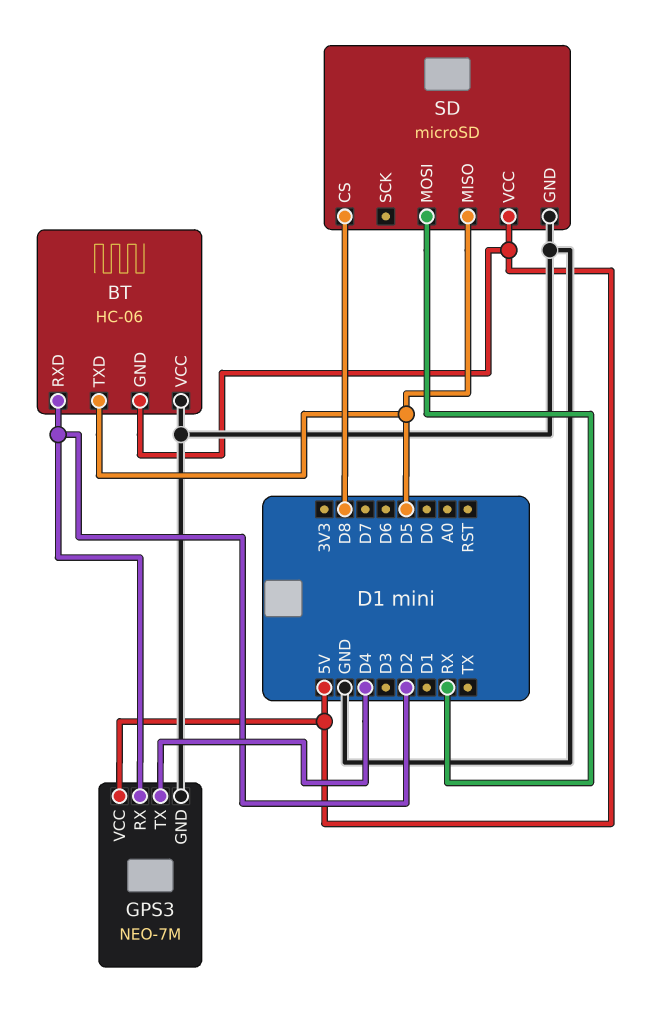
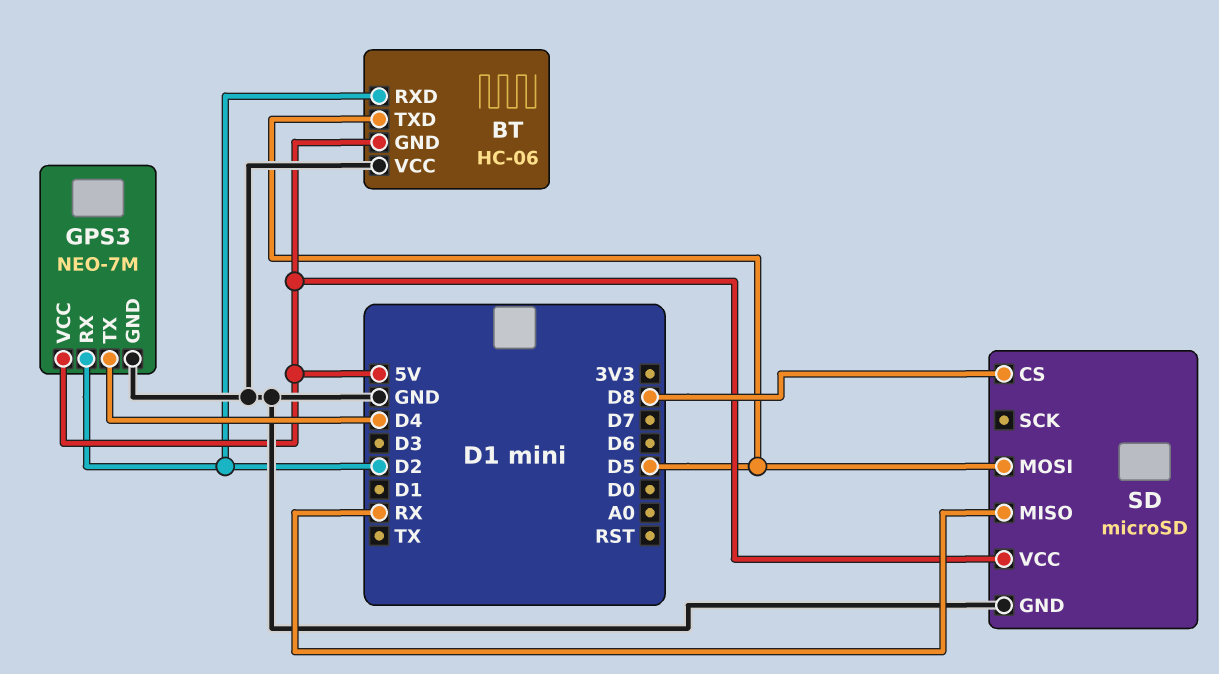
SD pin MISO: D5 -> RX
SD pin MOSI: RX -> D5

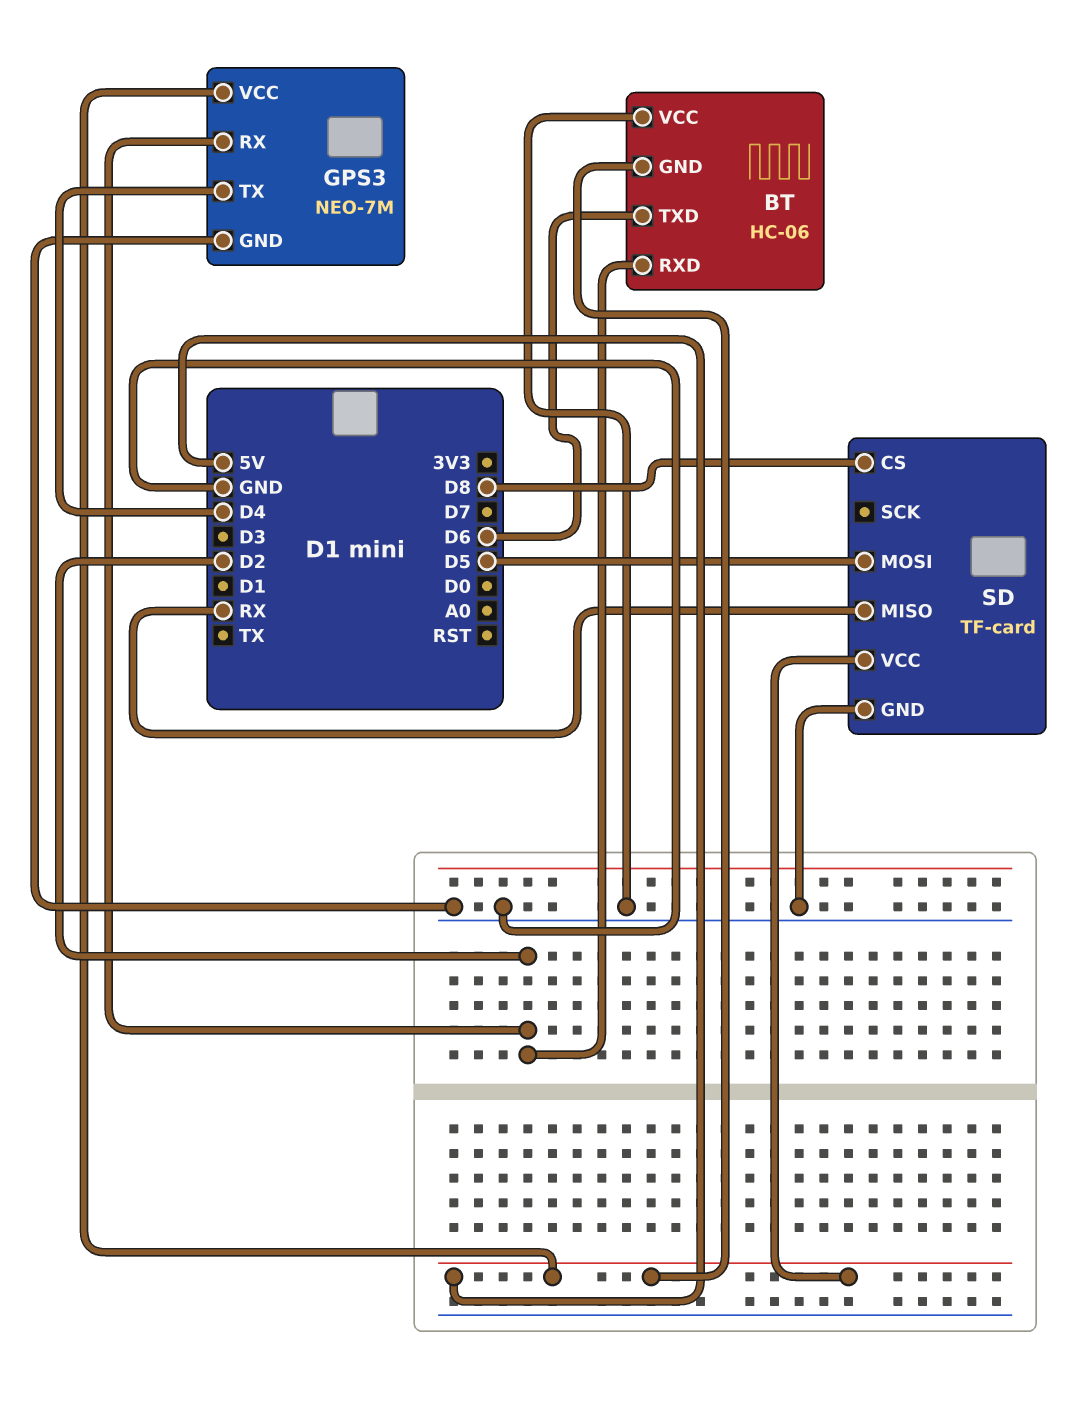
BT pin TXD: D5 -> D6
SD: microSD -> TF-card

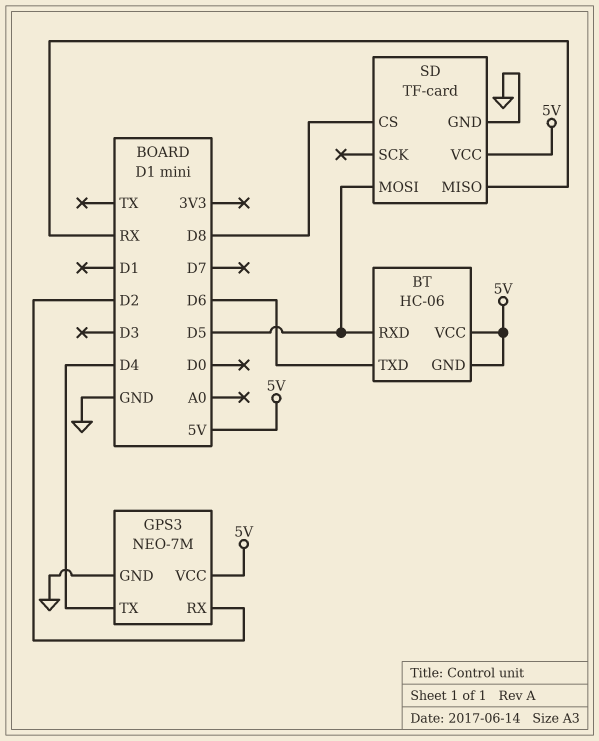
BT pin RXD: D2 -> D5
BT pin VCC: GND -> 5V

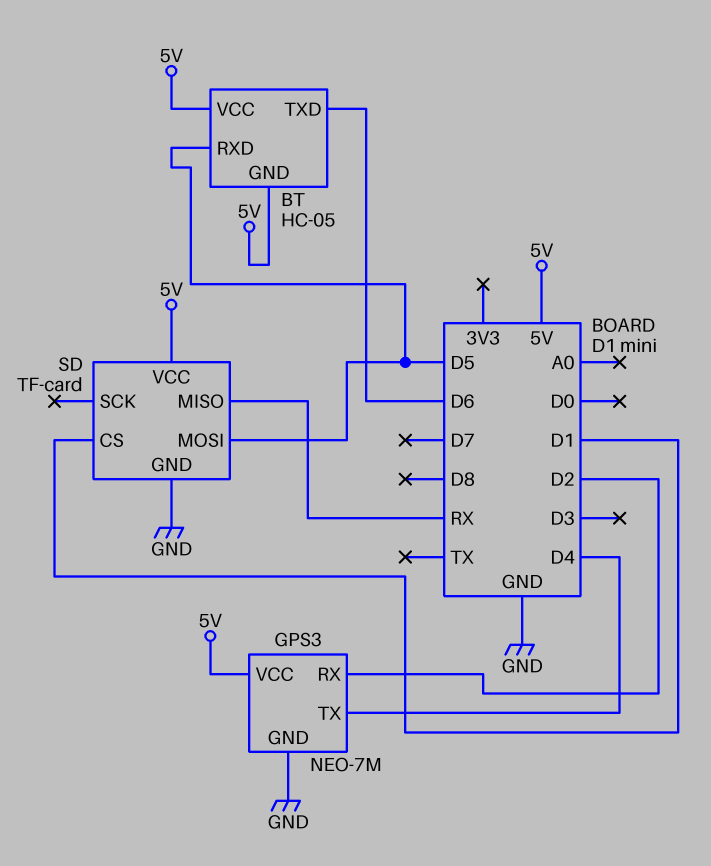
BT: HC-06 -> HC-05
SD pin CS: D8 -> D1

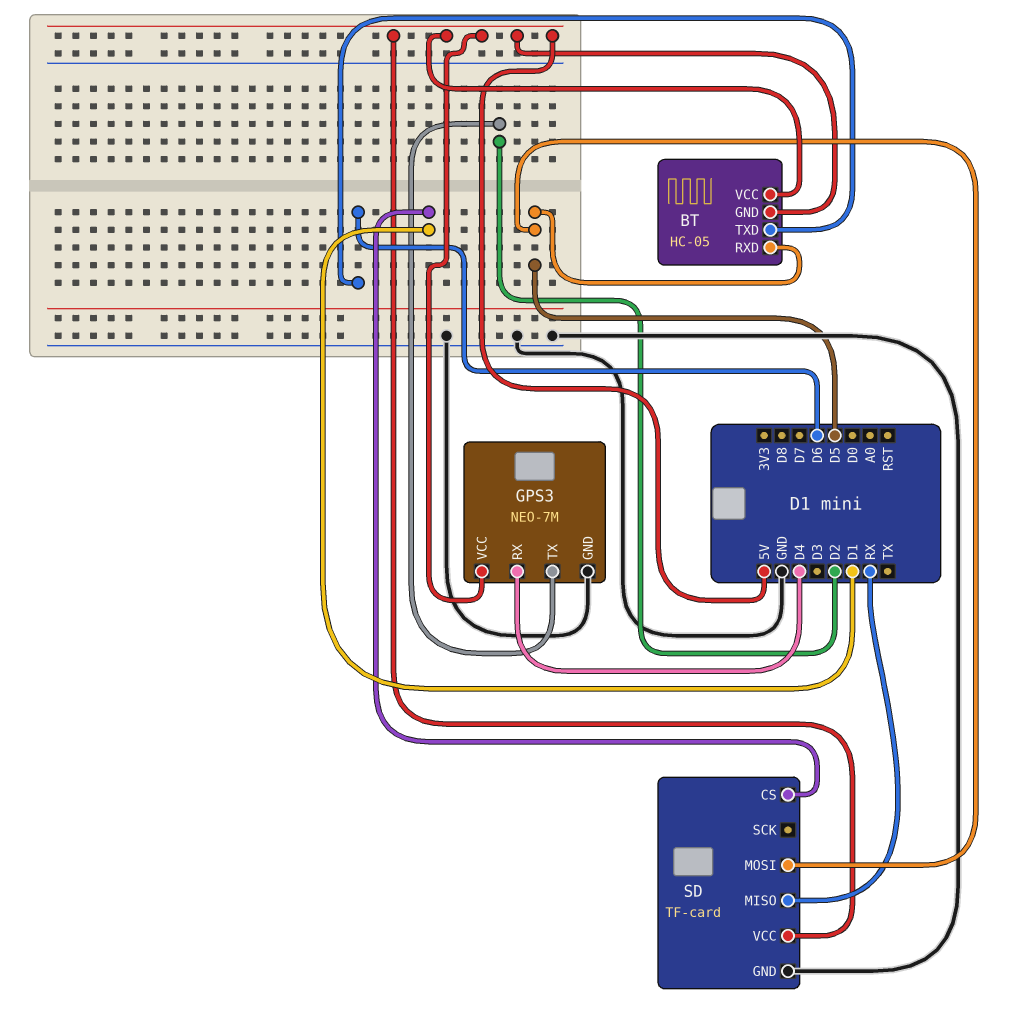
GPS3 pin RX: D2 -> D4
GPS3 pin TX: D4 -> D2

